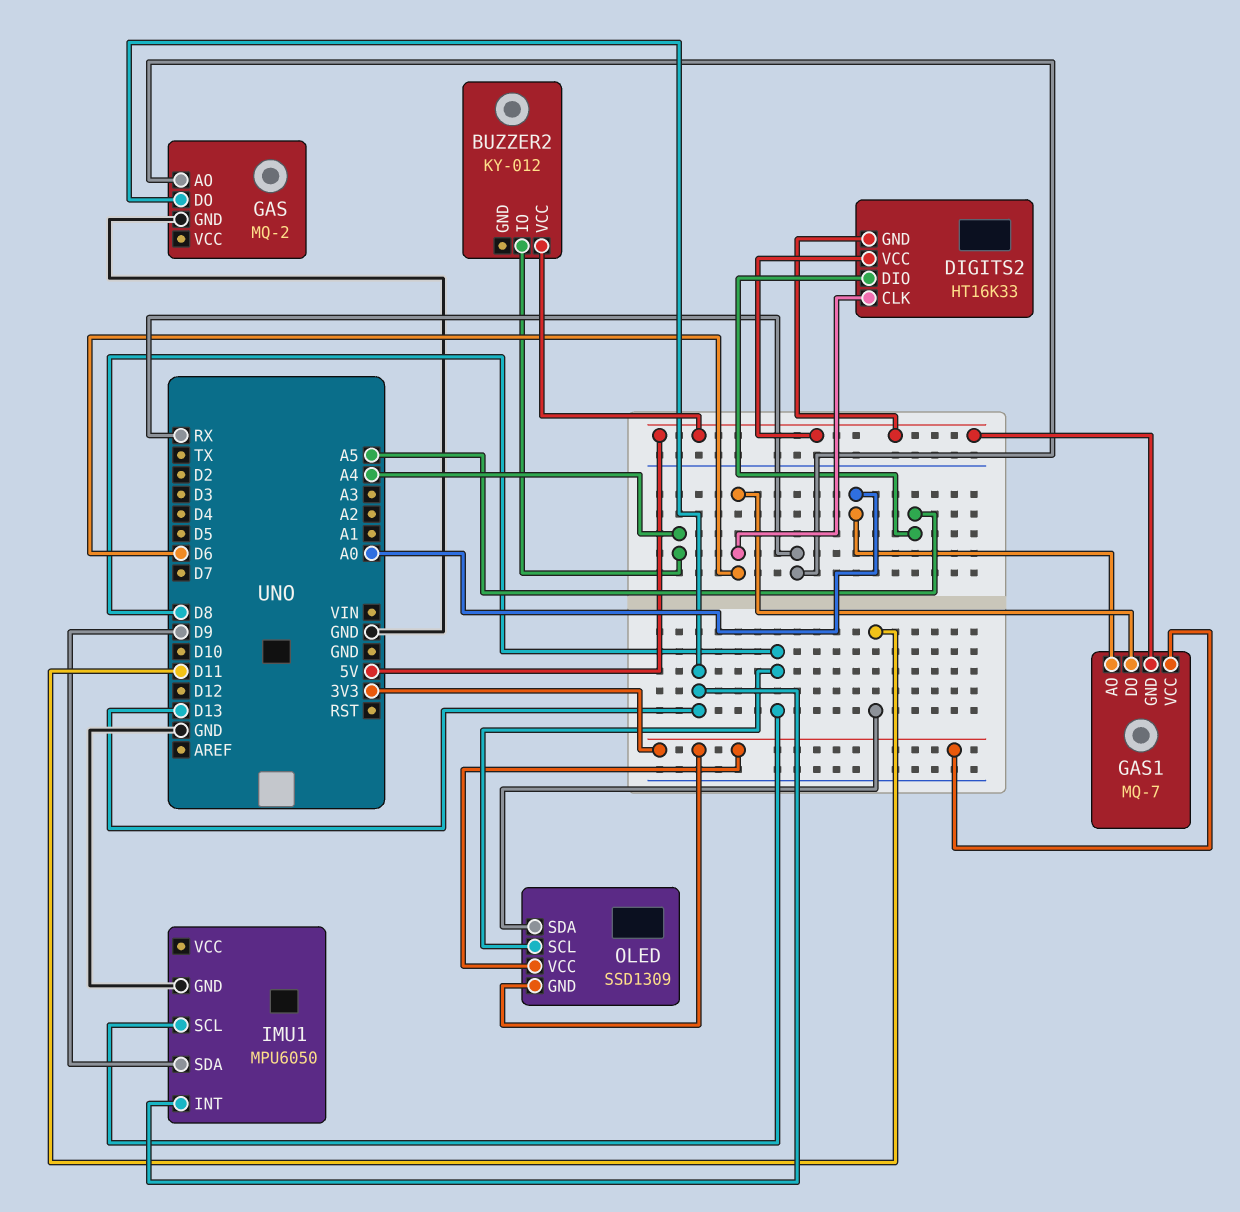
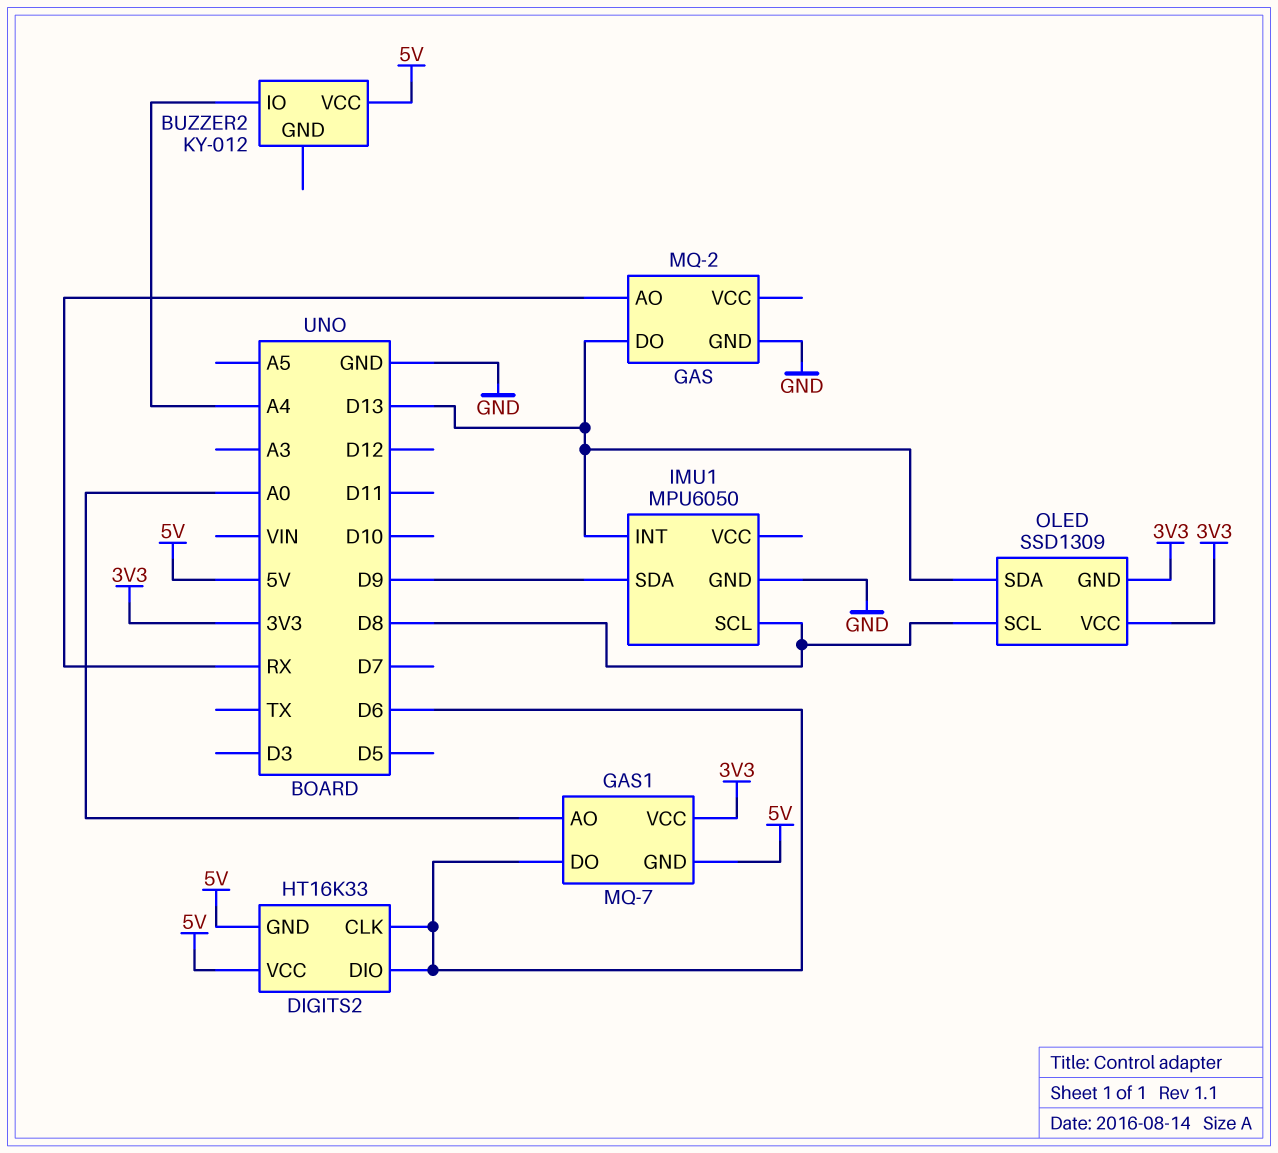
DIGITS2 pin DIO: A5 -> D6
OLED pin SDA: D11 -> D13

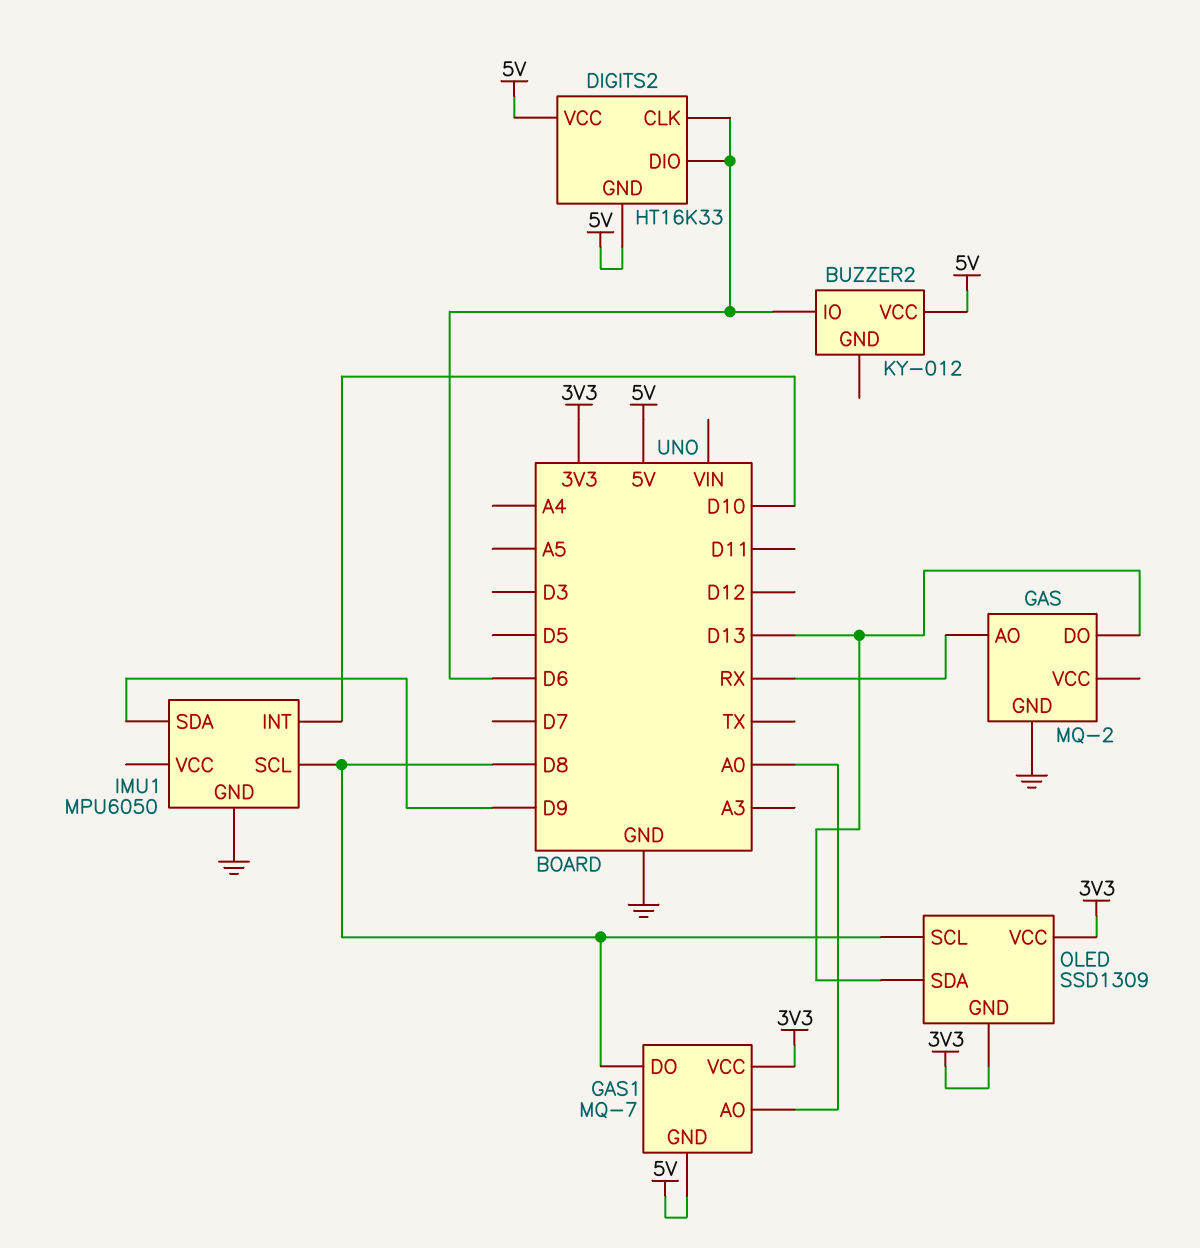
BUZZER2 pin IO: A4 -> D6
GAS1 pin DO: D6 -> D8
IMU1 pin INT: D13 -> D10

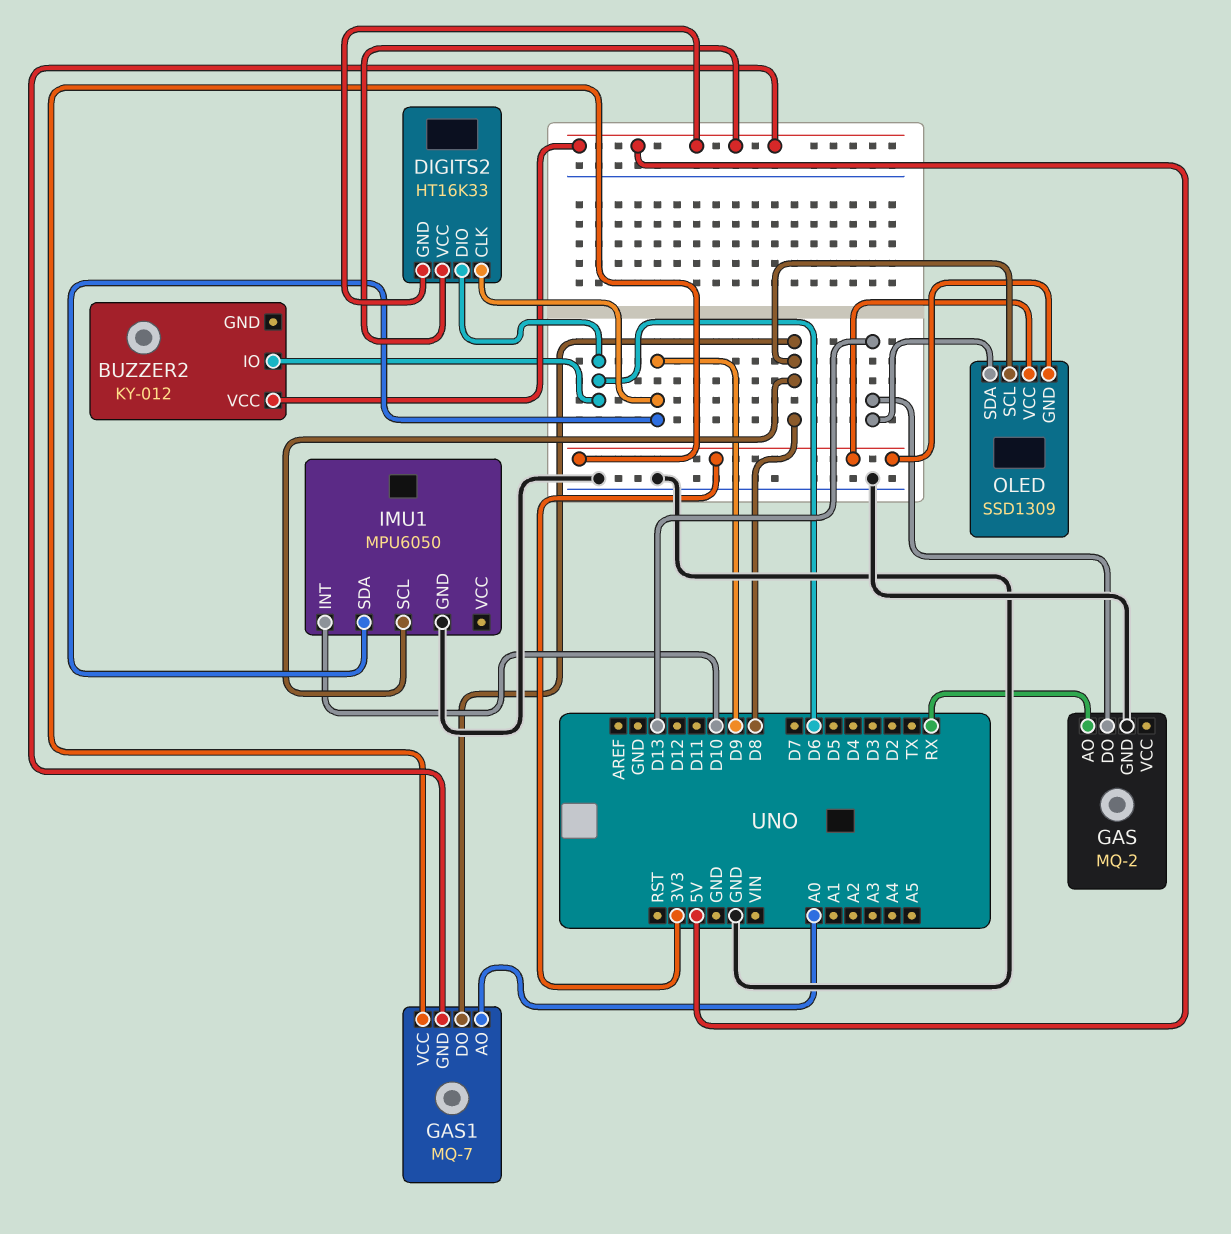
DIGITS2 pin CLK: D6 -> D9

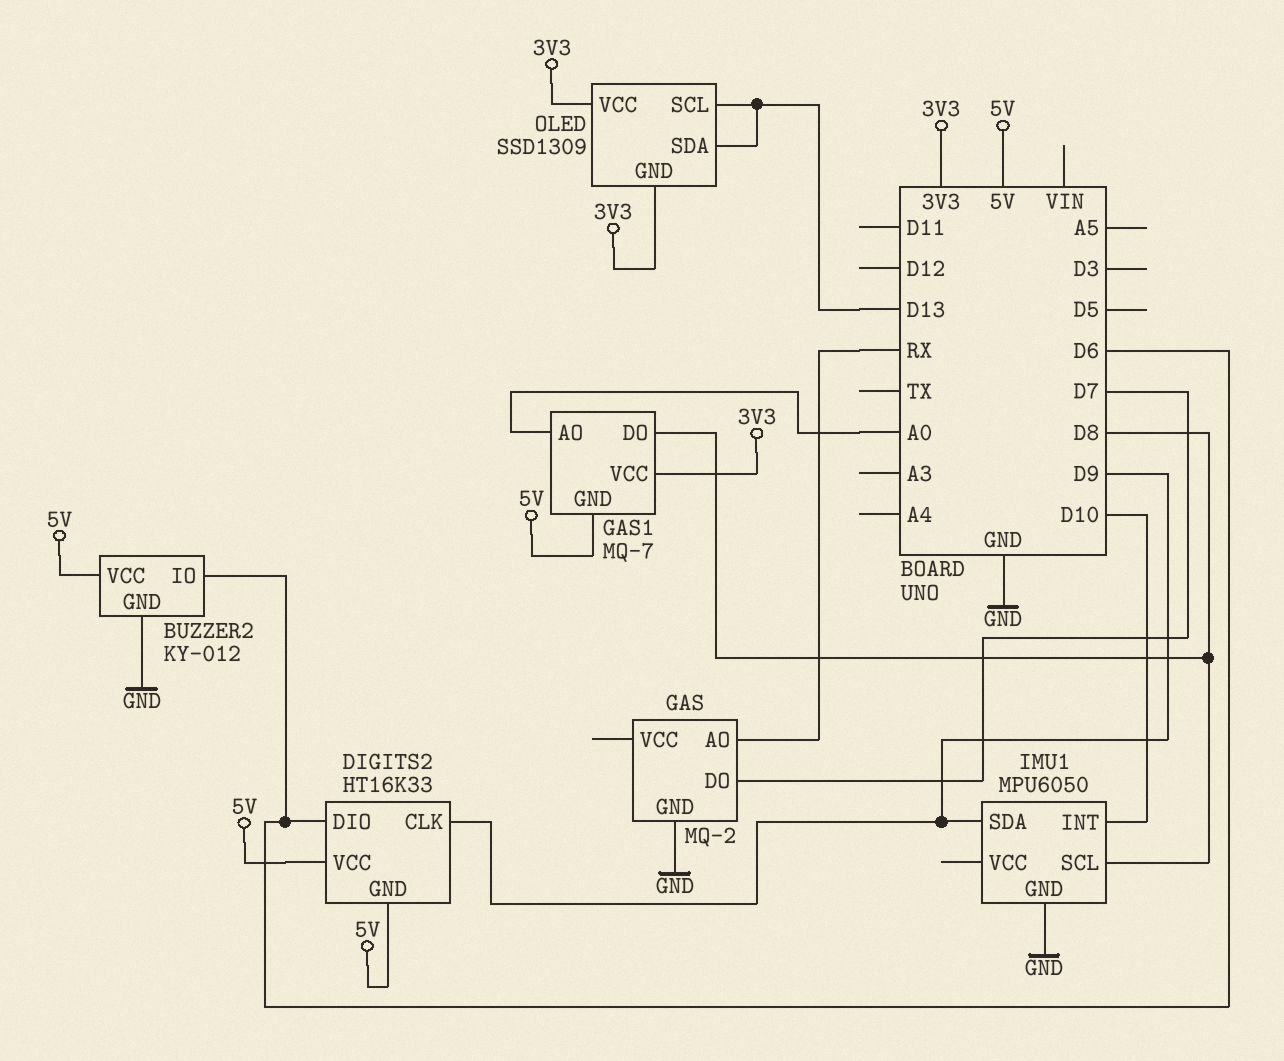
BUZZER2 pin GND: none -> GND
GAS pin DO: D13 -> D7
OLED pin SCL: D8 -> D13

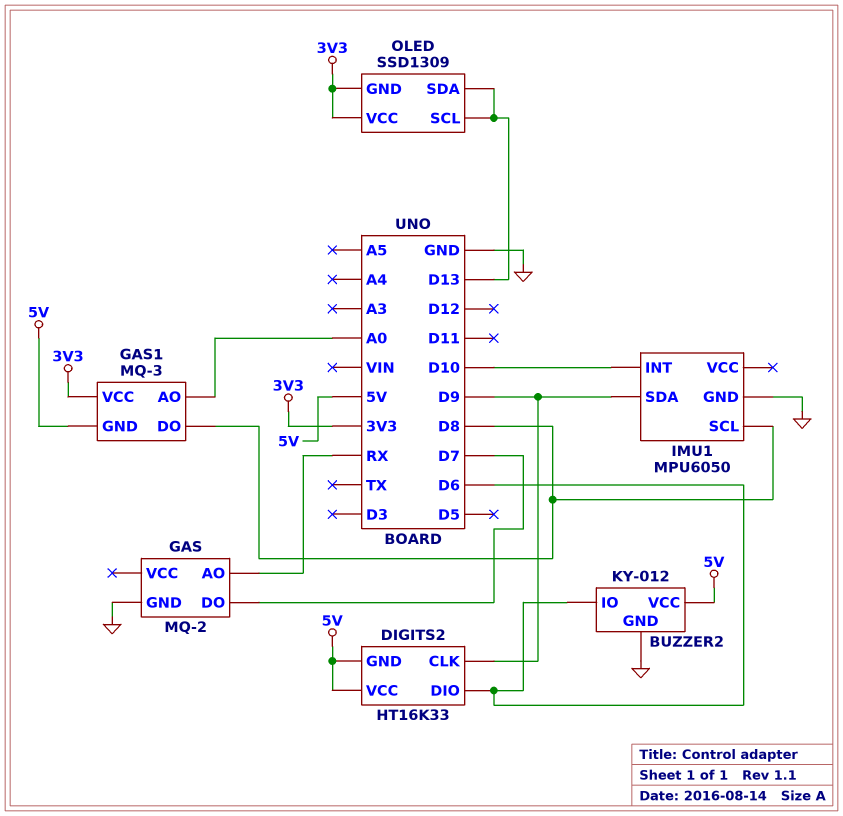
GAS1: MQ-7 -> MQ-3

